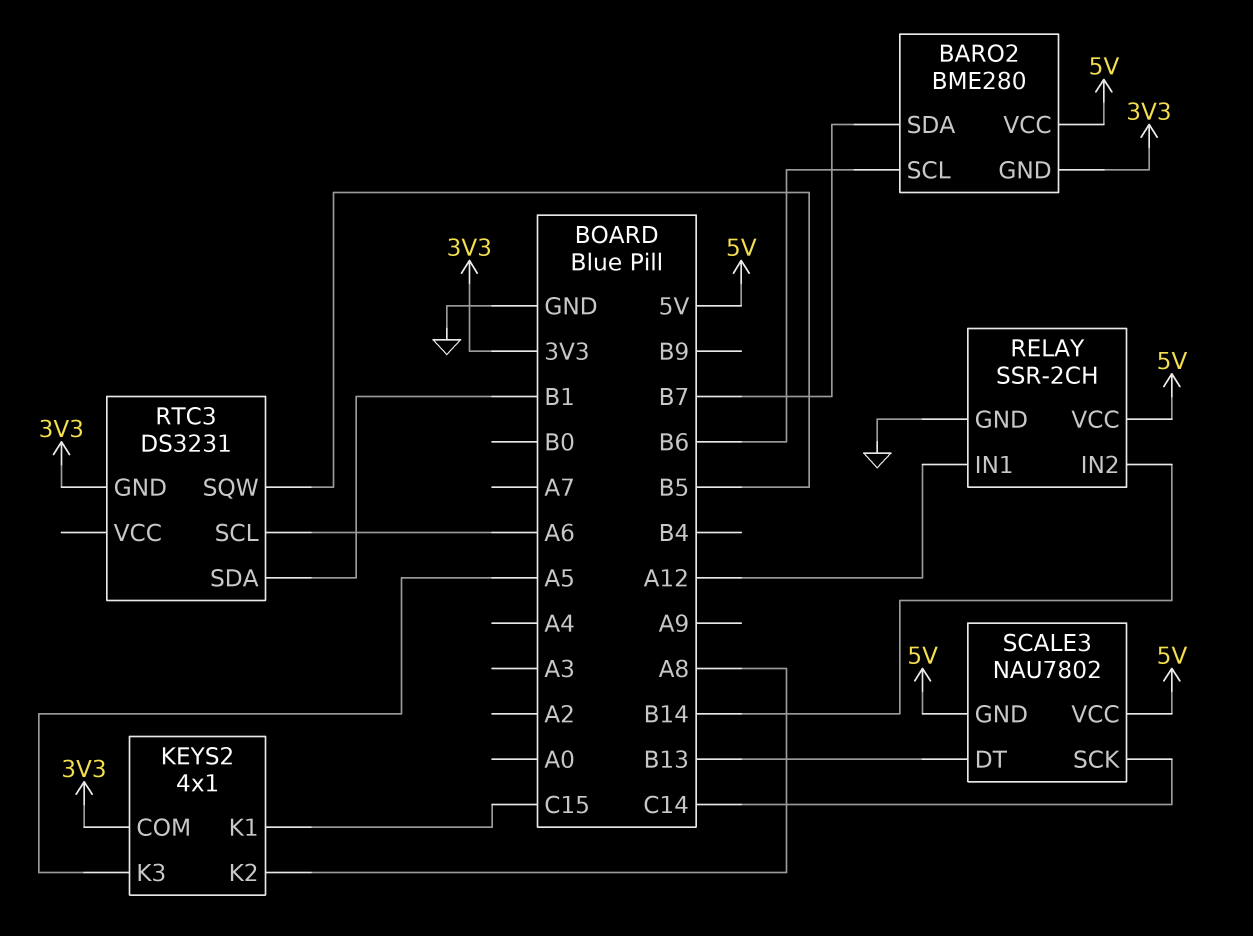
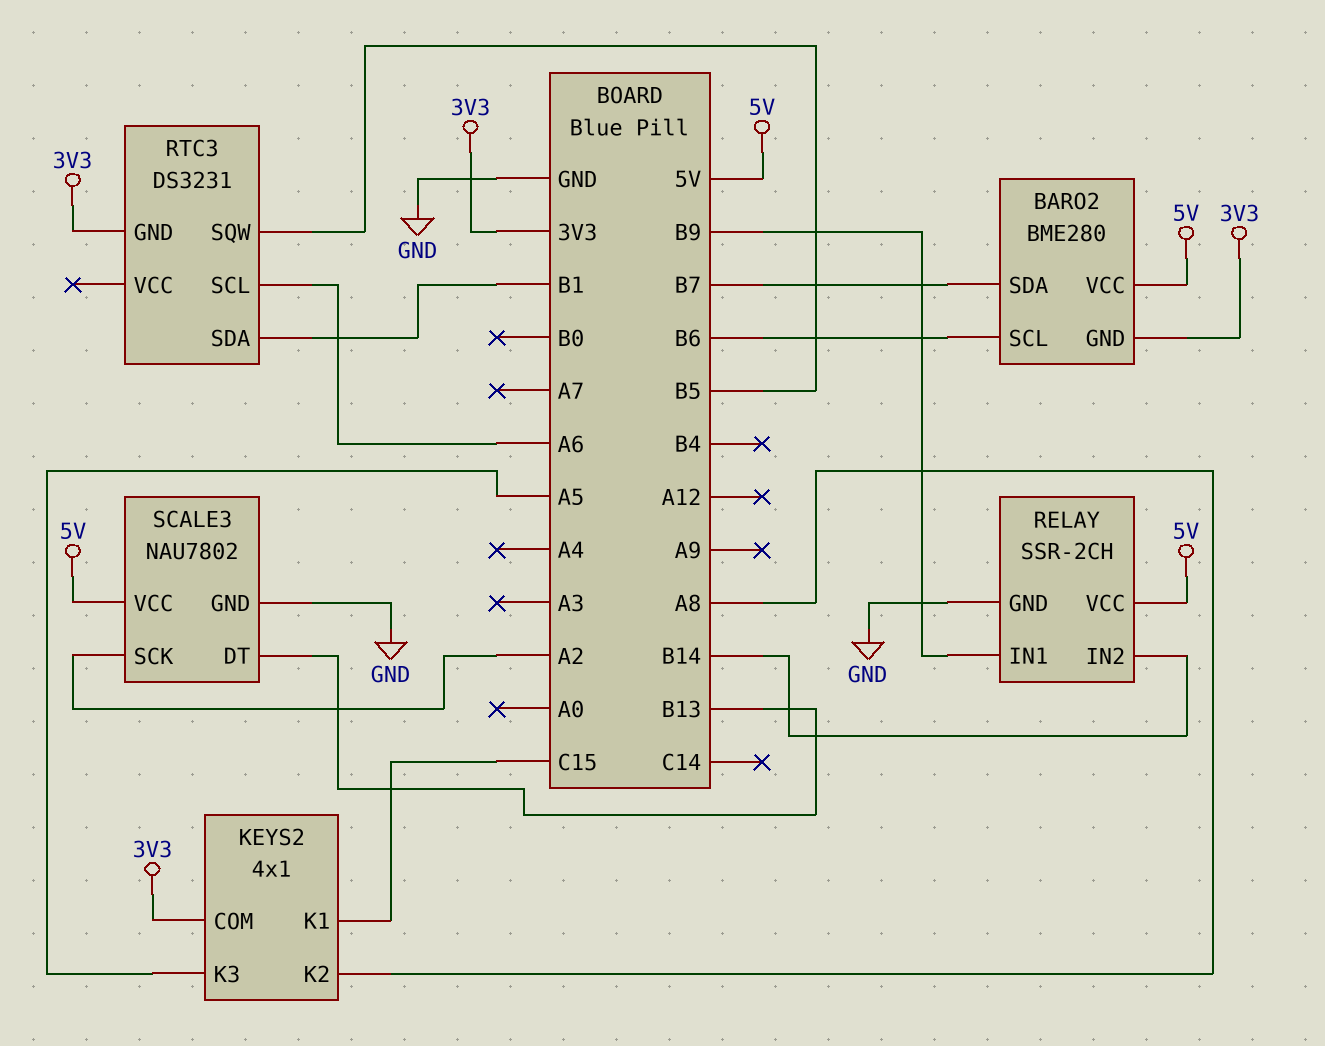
RELAY pin IN1: A12 -> B9
SCALE3 pin GND: 5V -> GND
SCALE3 pin SCK: C14 -> A2

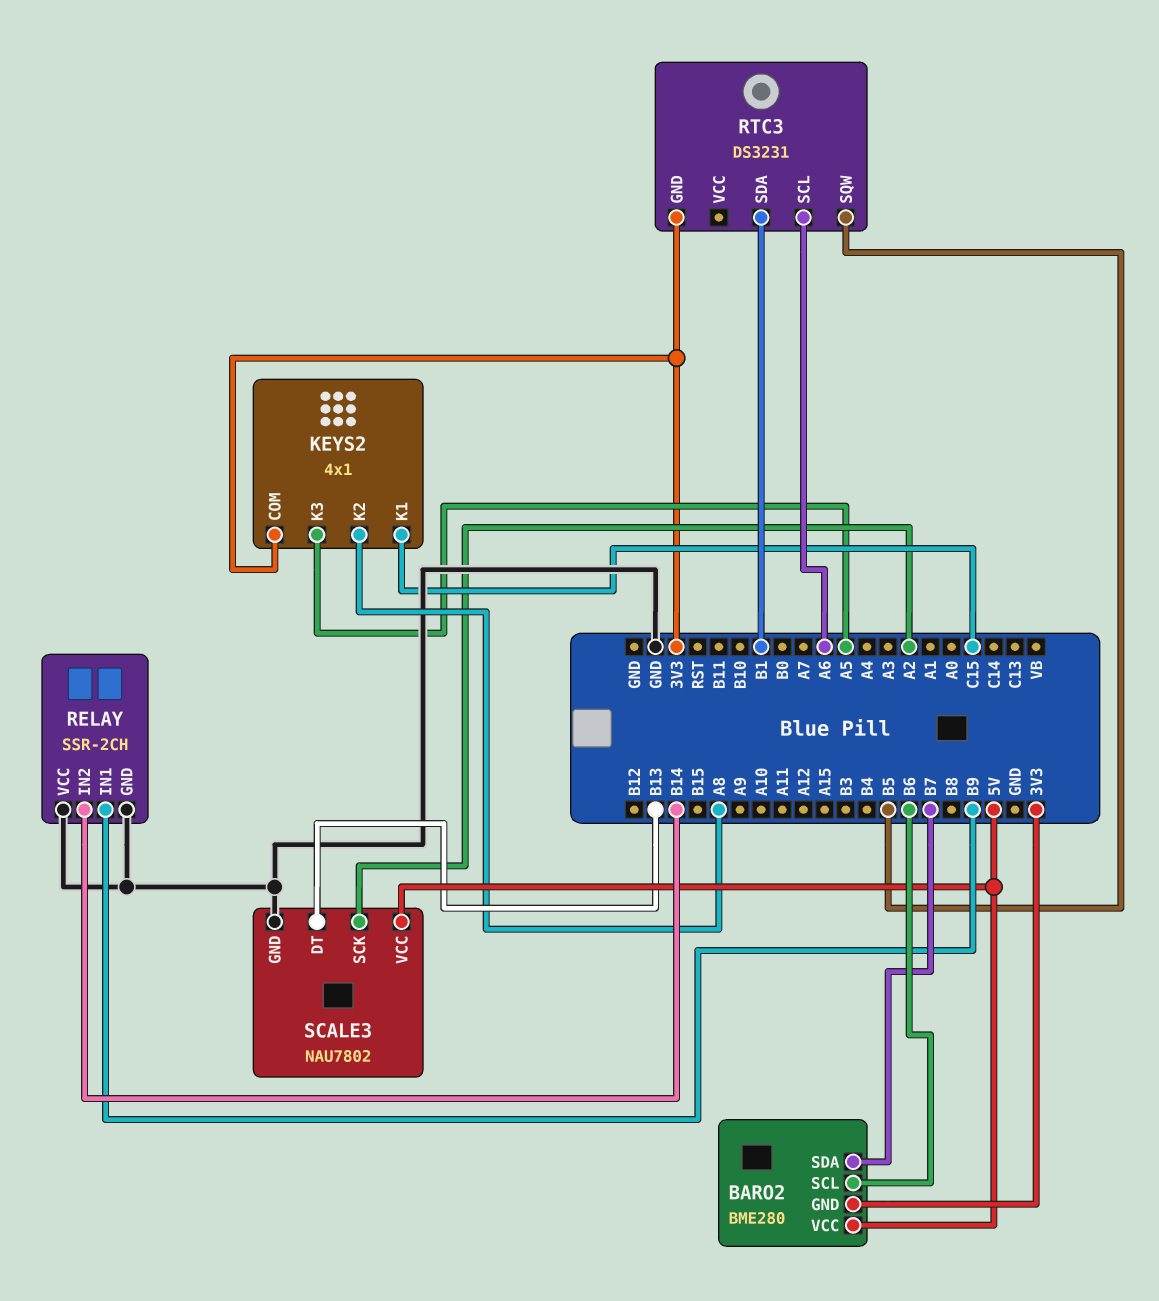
RELAY pin VCC: 5V -> GND

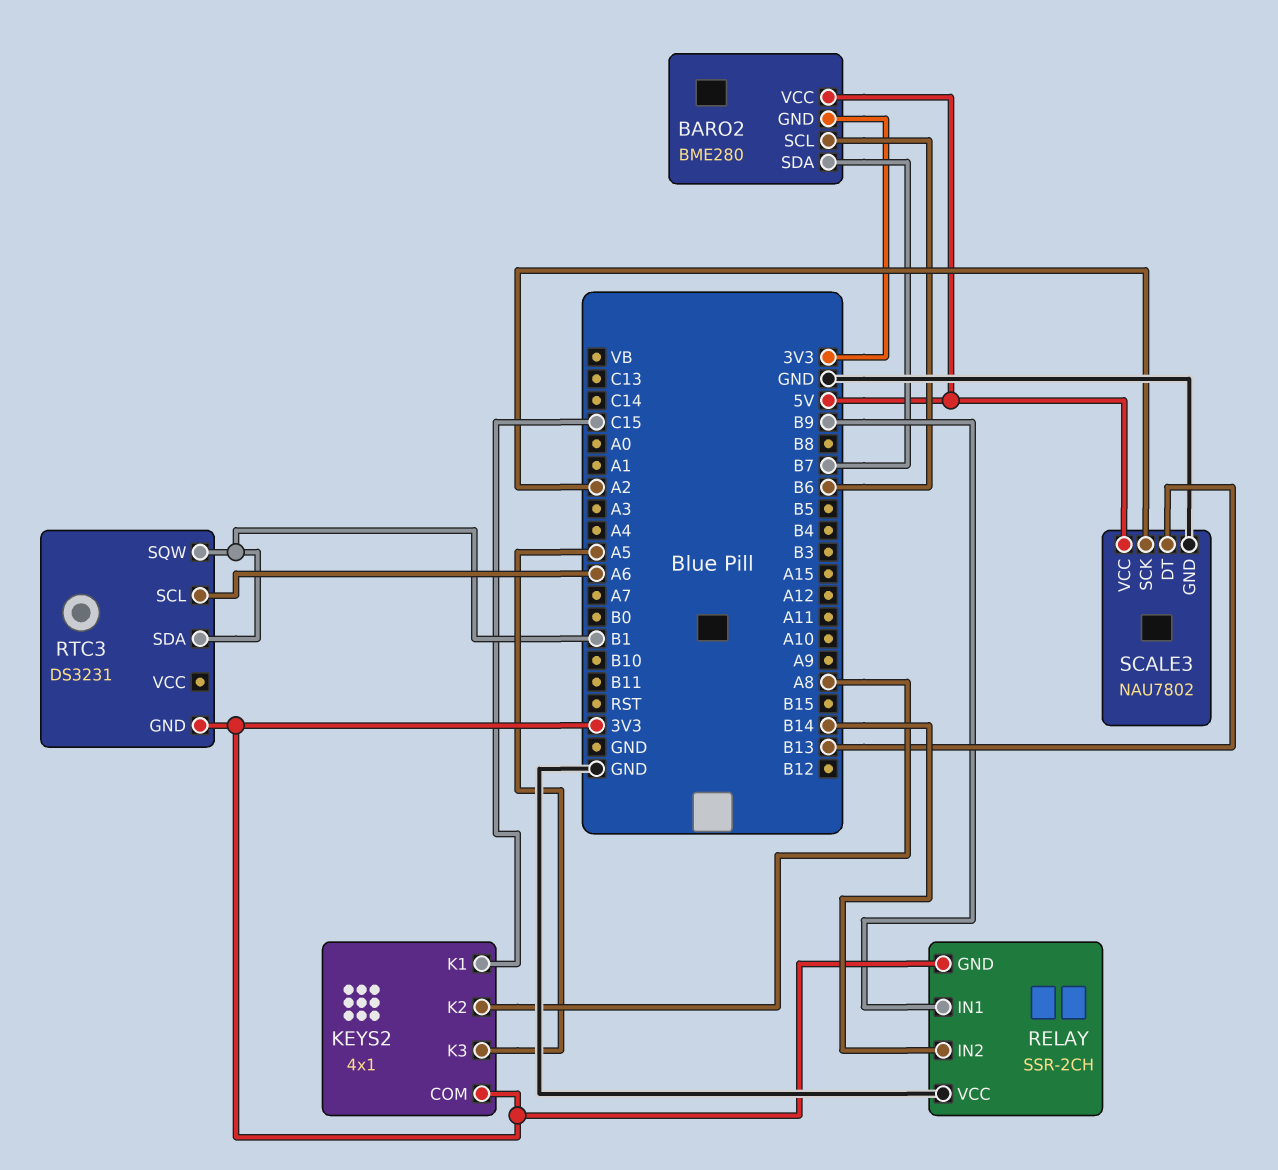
RELAY pin GND: GND -> 3V3
RTC3 pin SQW: B5 -> B1

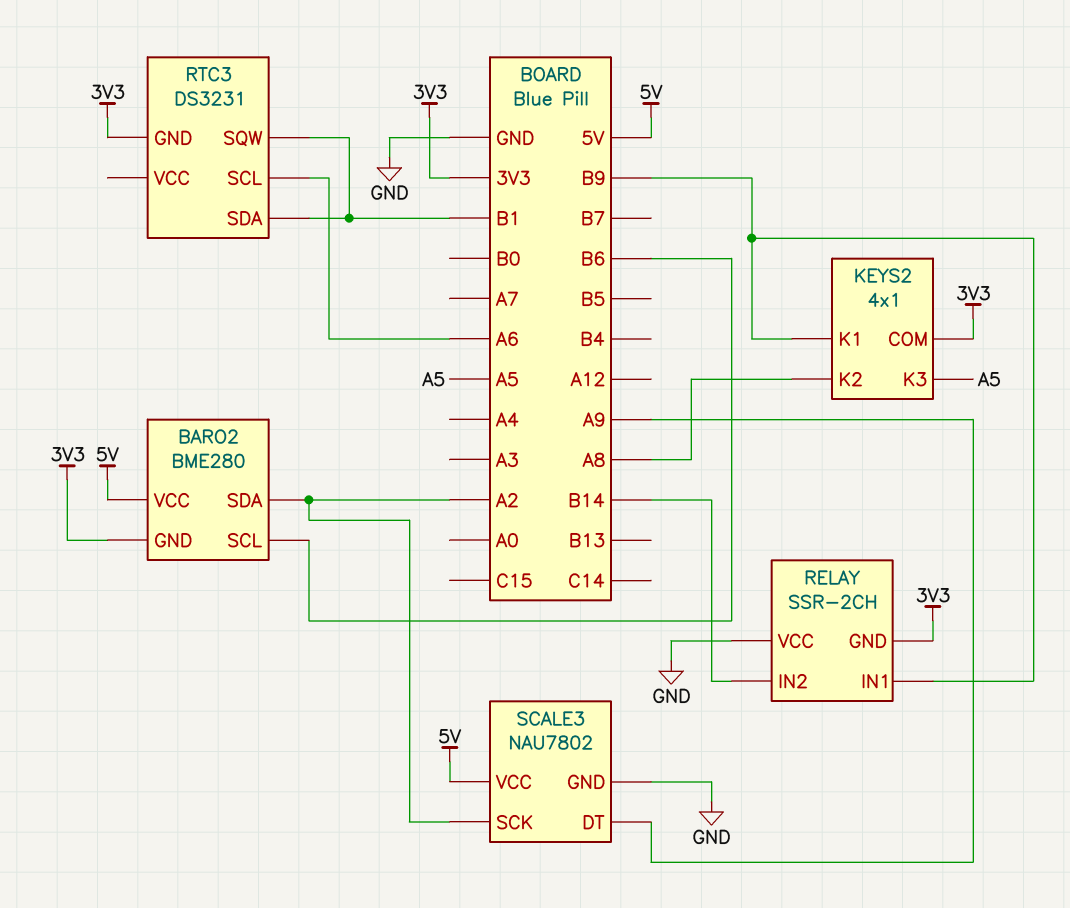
BARO2 pin SDA: B7 -> A2
KEYS2 pin K1: C15 -> B9
SCALE3 pin DT: B13 -> A9

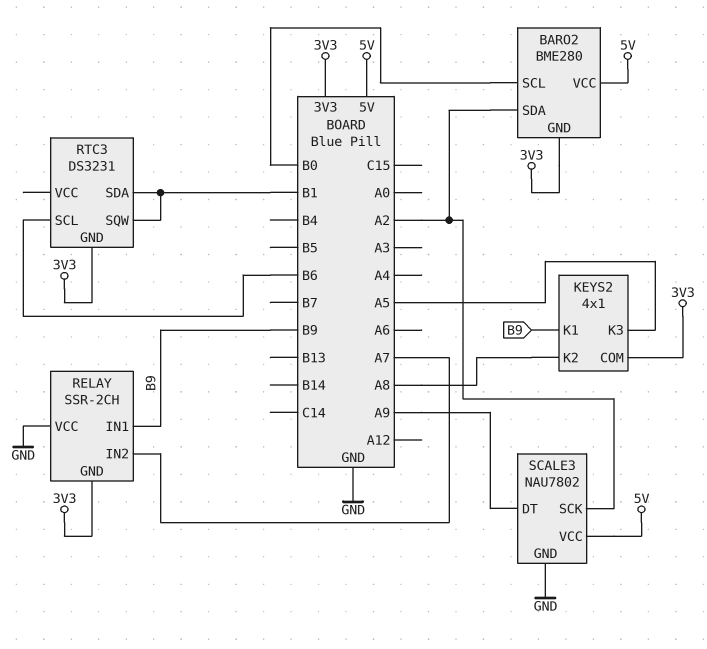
BARO2 pin SCL: B6 -> B0
RELAY pin IN2: B14 -> A7
RTC3 pin SCL: A6 -> B6

